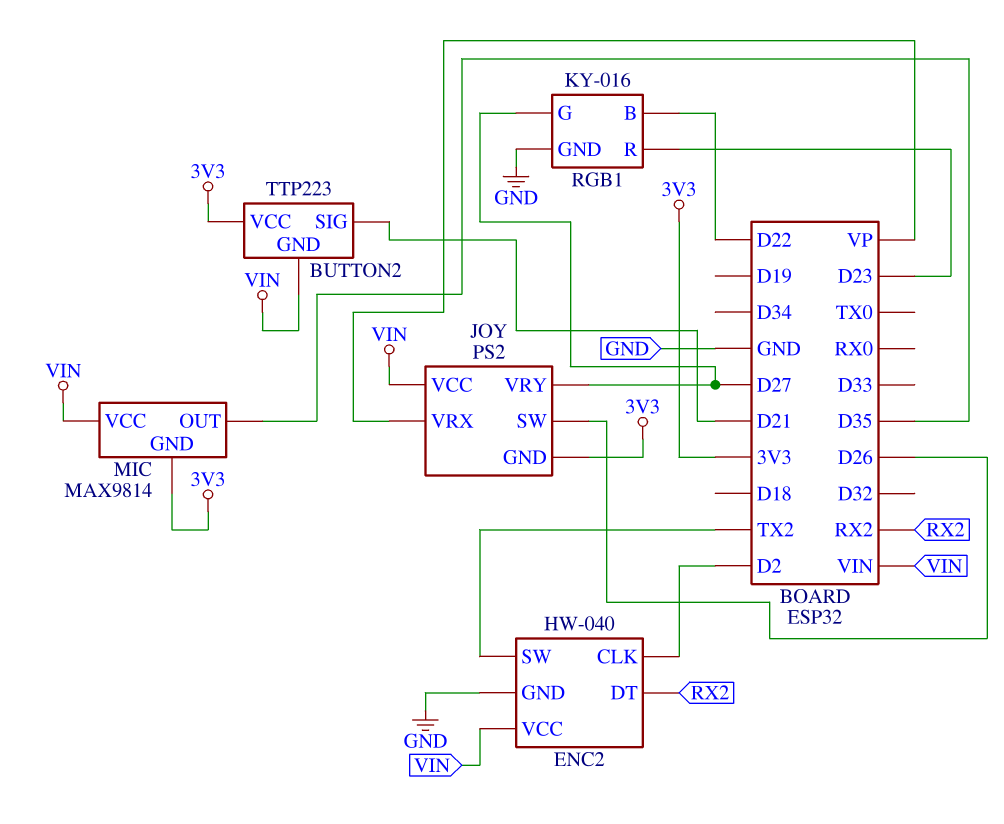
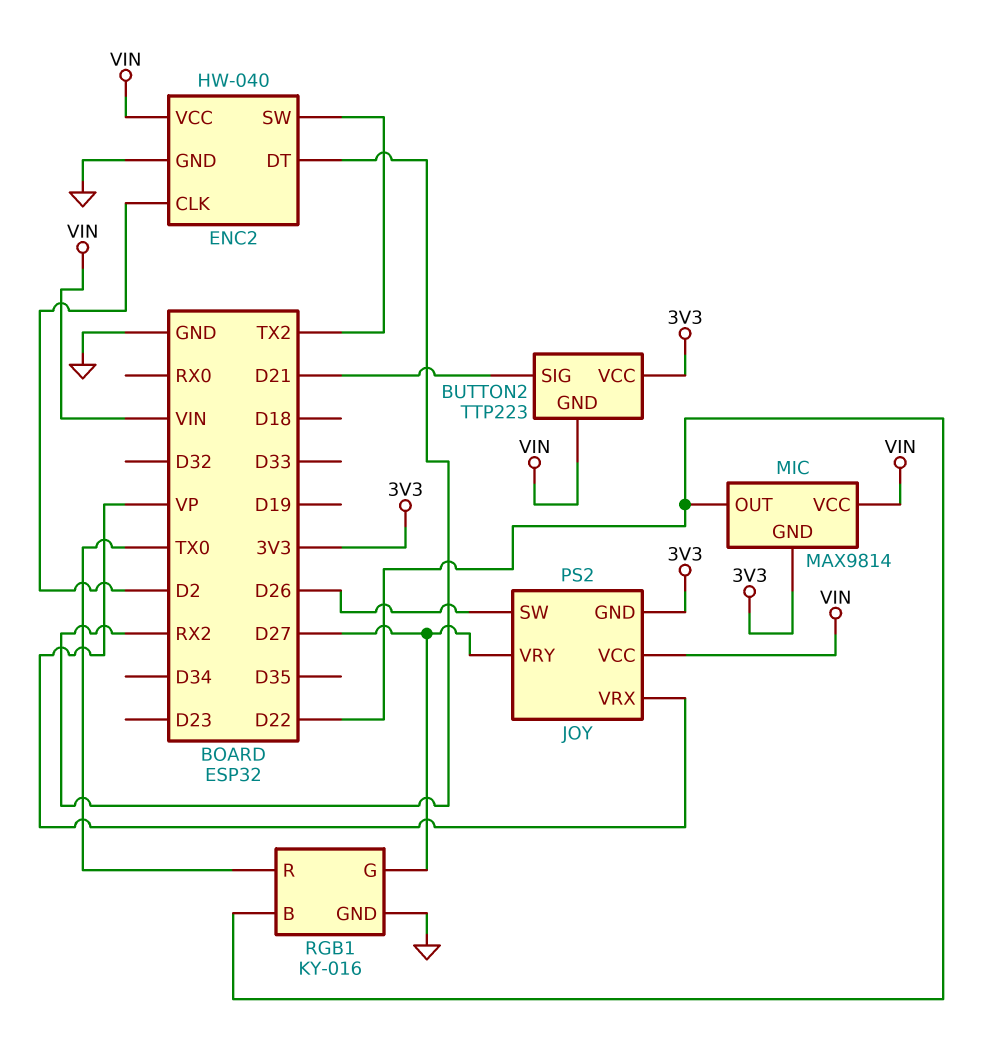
MIC pin OUT: D35 -> D22
RGB1 pin R: D23 -> TX0

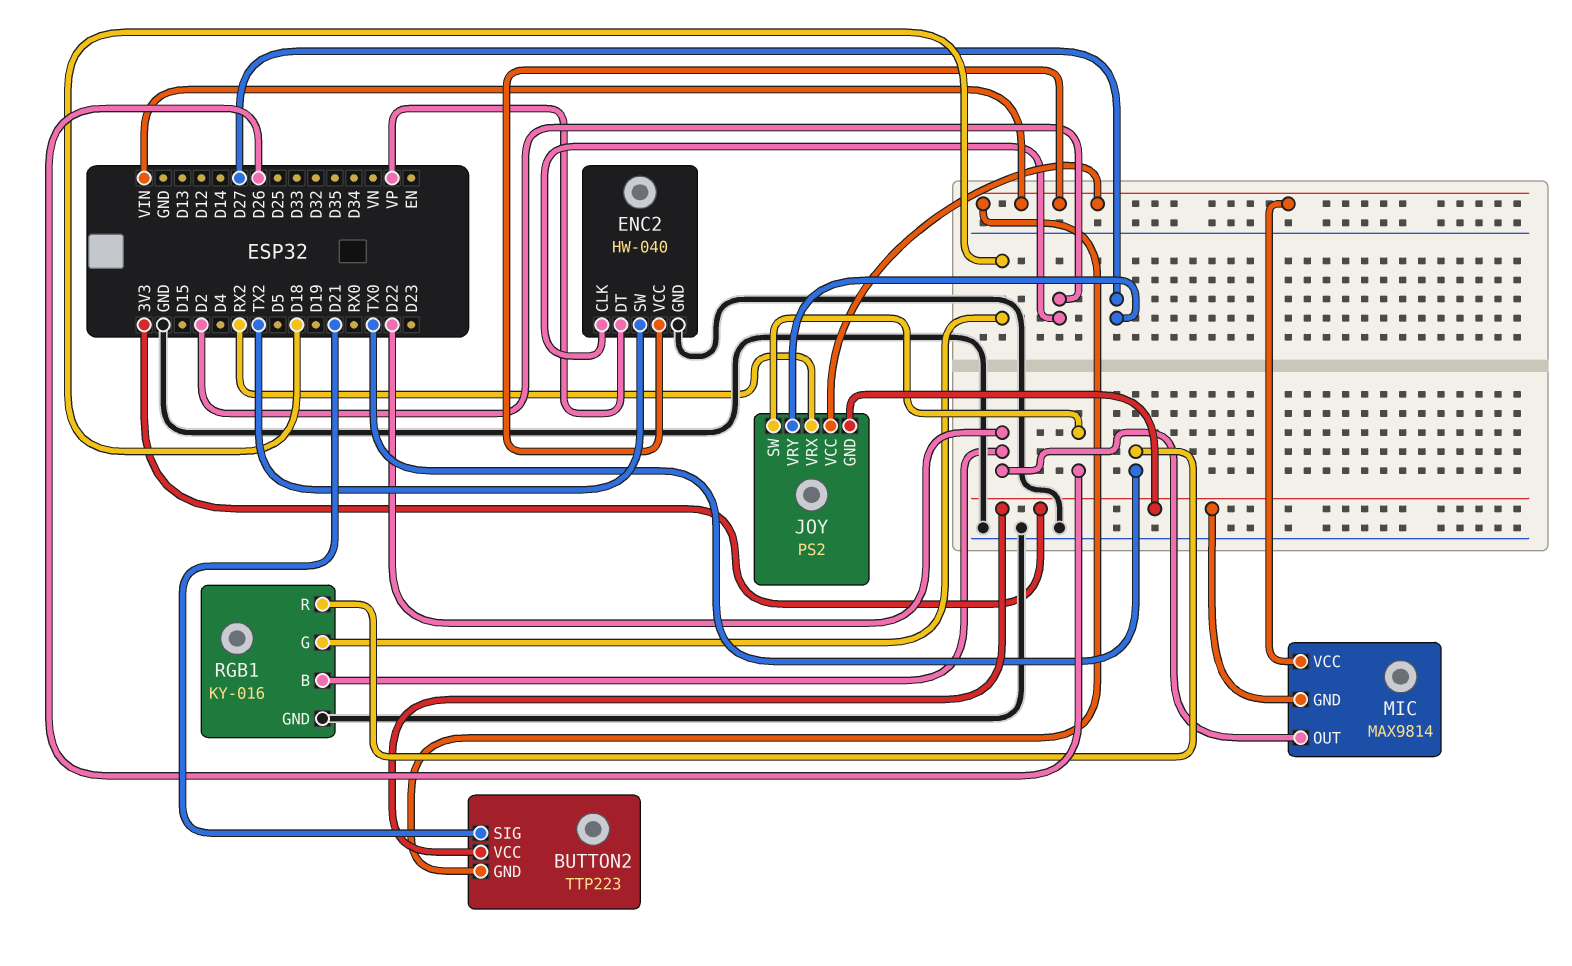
ENC2 pin DT: RX2 -> VP
JOY pin VRX: VP -> RX2
RGB1 pin G: D27 -> D18

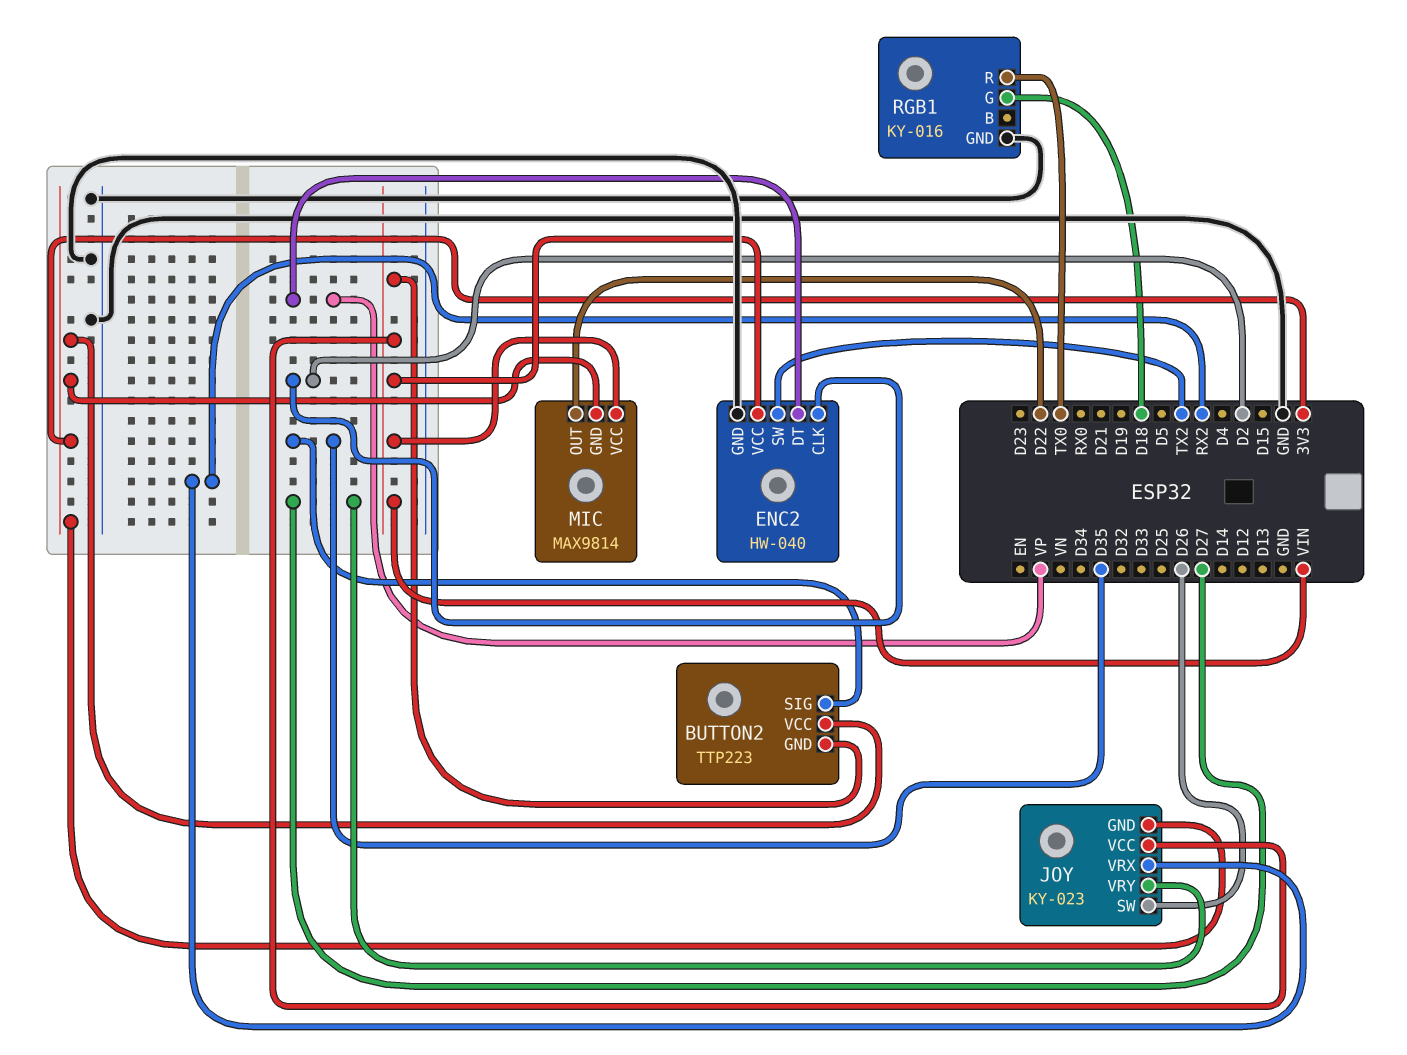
BUTTON2 pin SIG: D21 -> D35
JOY: PS2 -> KY-023
RGB1 pin B: D22 -> none

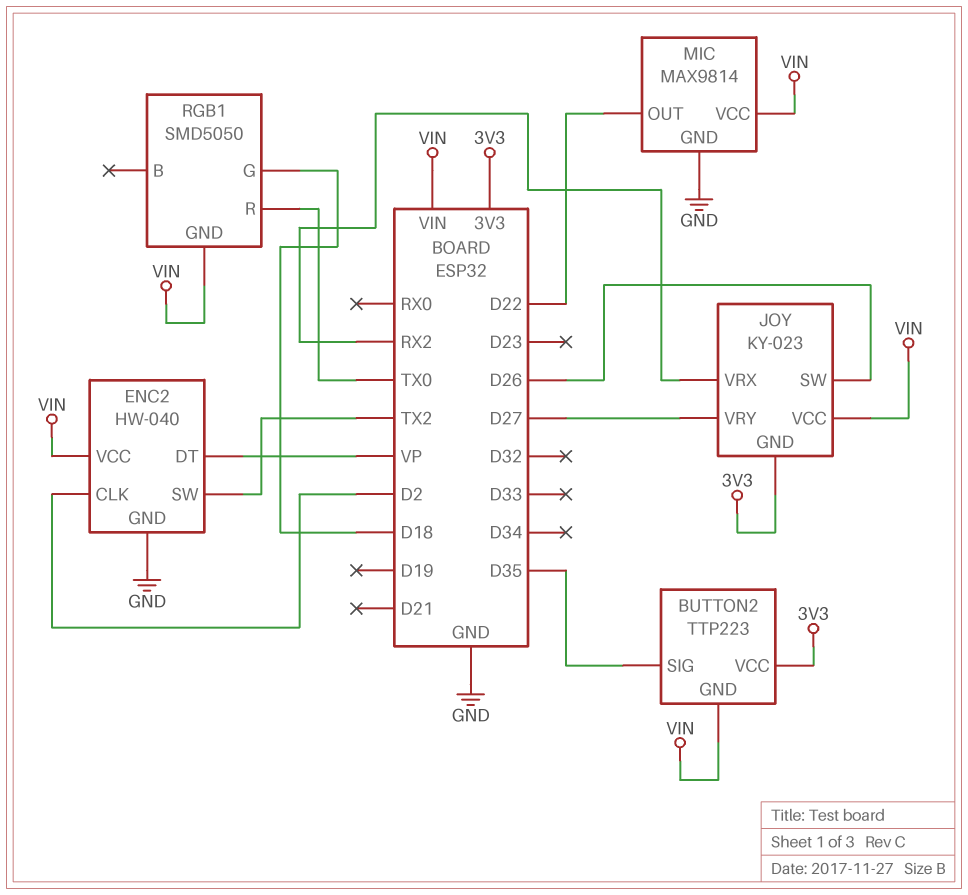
MIC pin GND: 3V3 -> GND
RGB1: KY-016 -> SMD5050
RGB1 pin GND: GND -> VIN

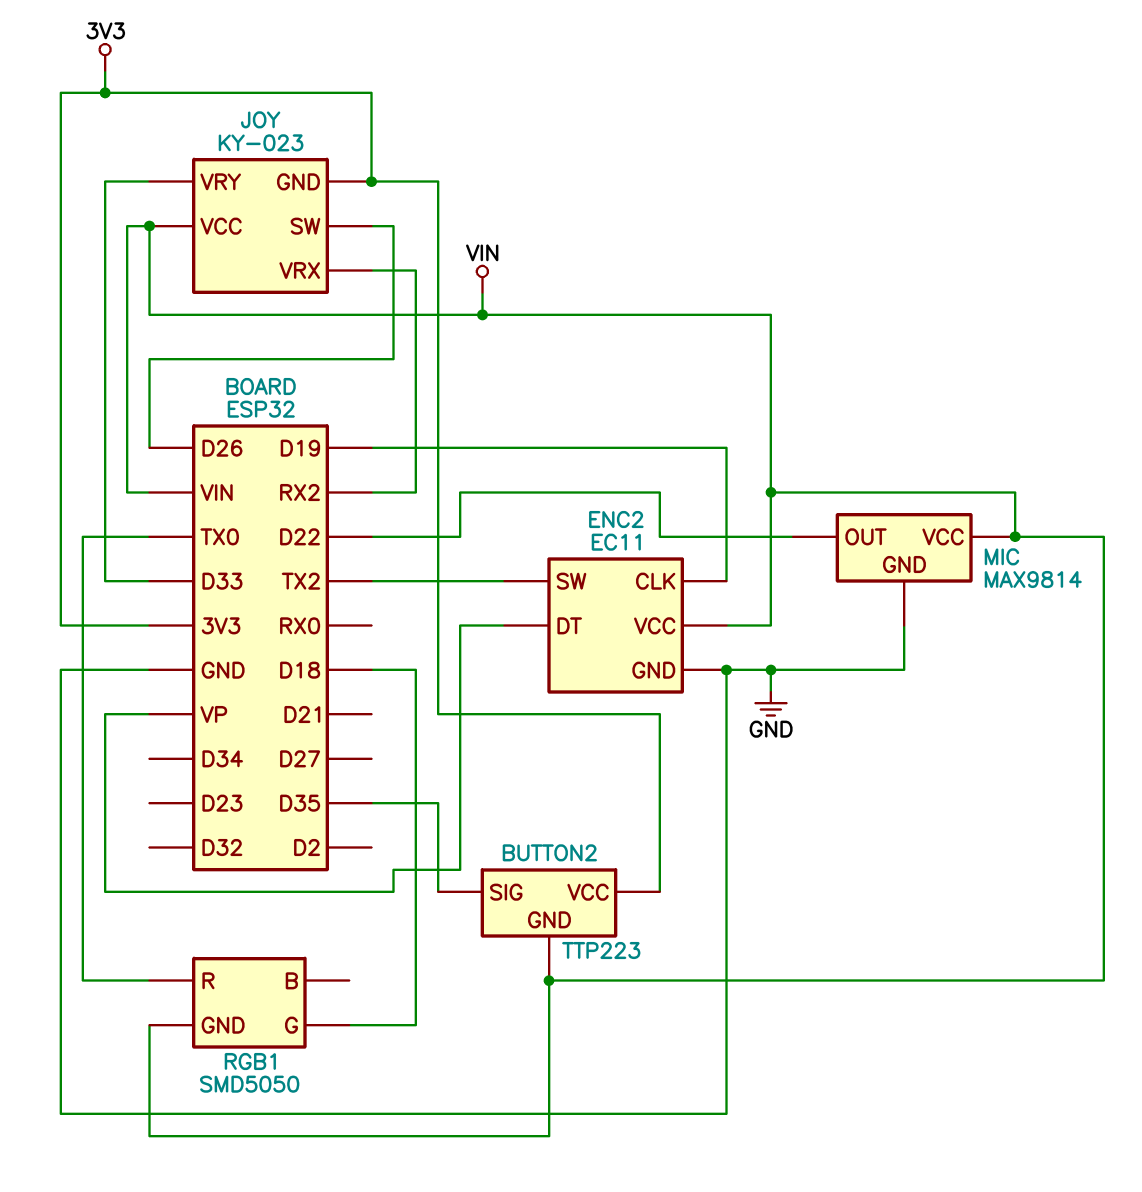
ENC2: HW-040 -> EC11
ENC2 pin CLK: D2 -> D19
JOY pin VRY: D27 -> D33

